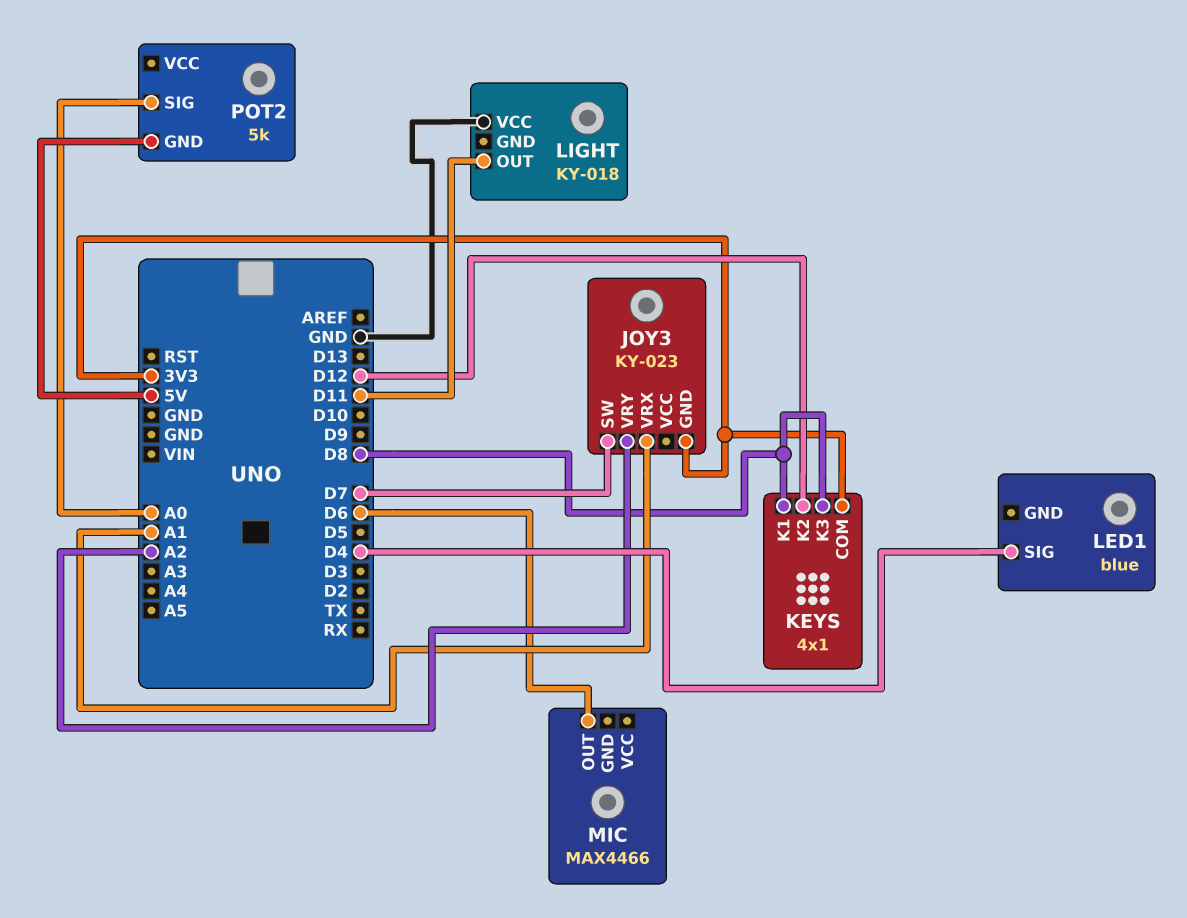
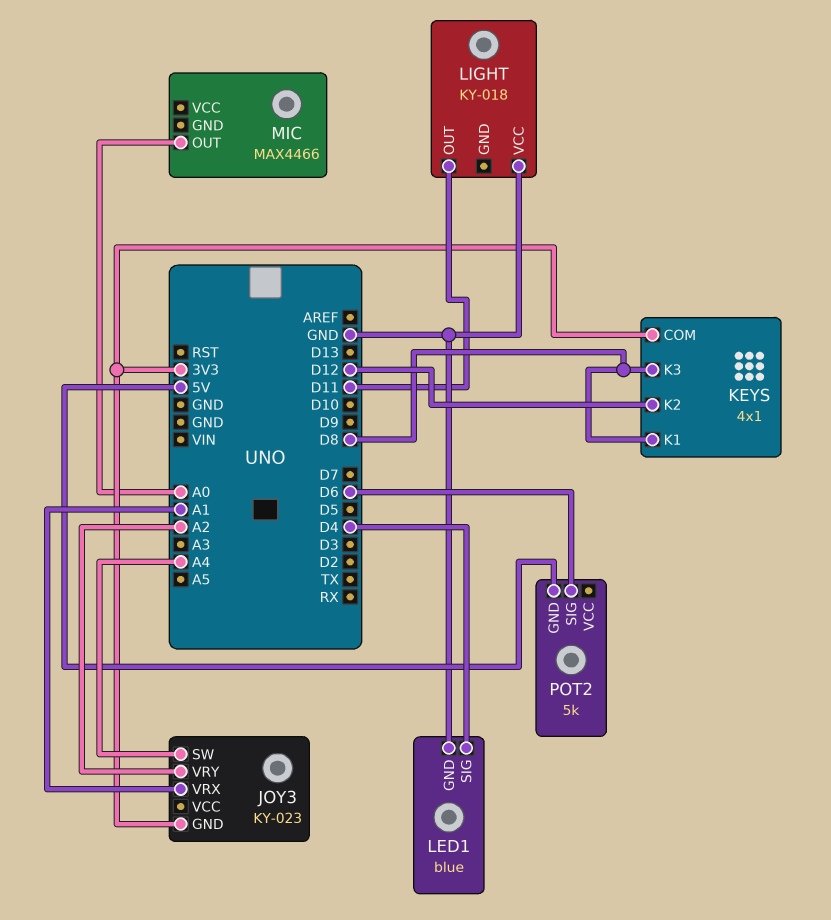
JOY3 pin SW: D7 -> A4
LED1 pin GND: none -> GND
MIC pin OUT: D6 -> A0
POT2 pin SIG: A0 -> D6

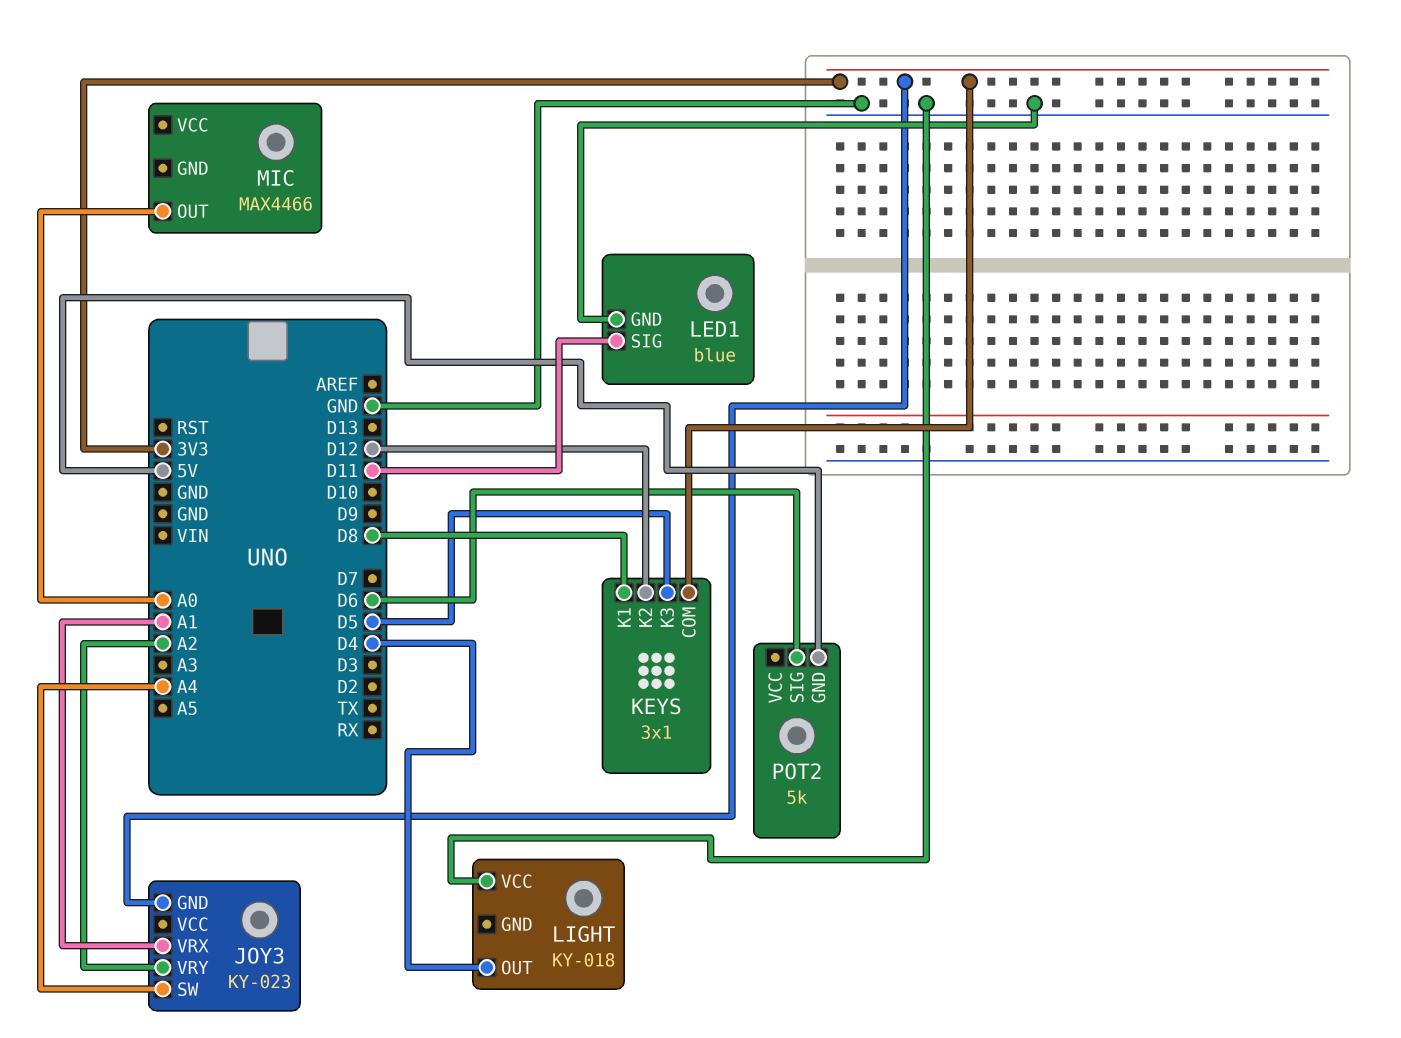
KEYS: 4x1 -> 3x1
KEYS pin K3: D8 -> D5
LED1 pin SIG: D4 -> D11
LIGHT pin OUT: D11 -> D4

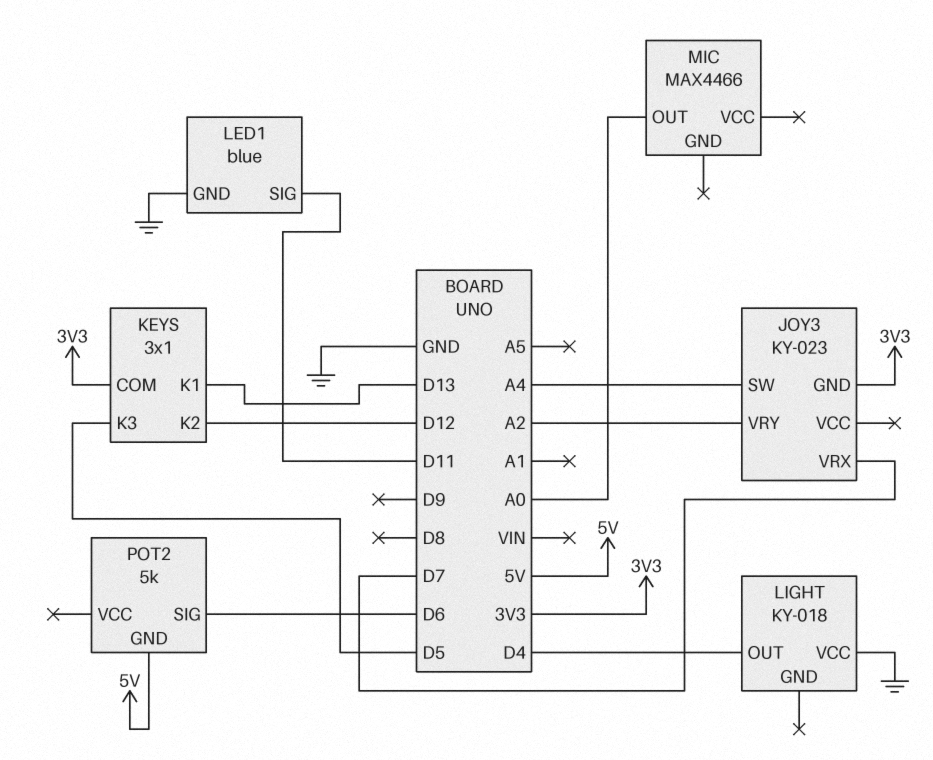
JOY3 pin VRX: A1 -> D7
KEYS pin K1: D8 -> D13

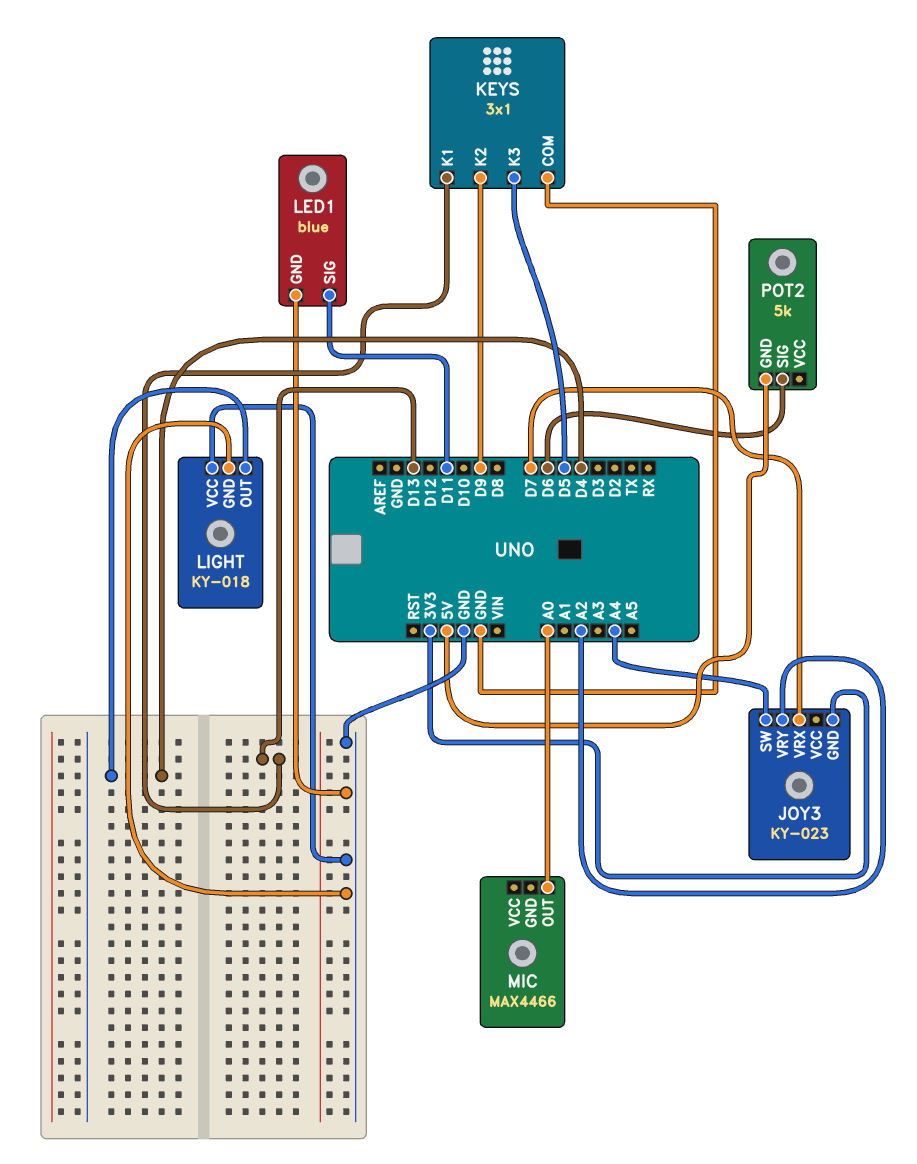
KEYS pin COM: 3V3 -> GND
KEYS pin K2: D12 -> D9
LIGHT pin GND: none -> GND

